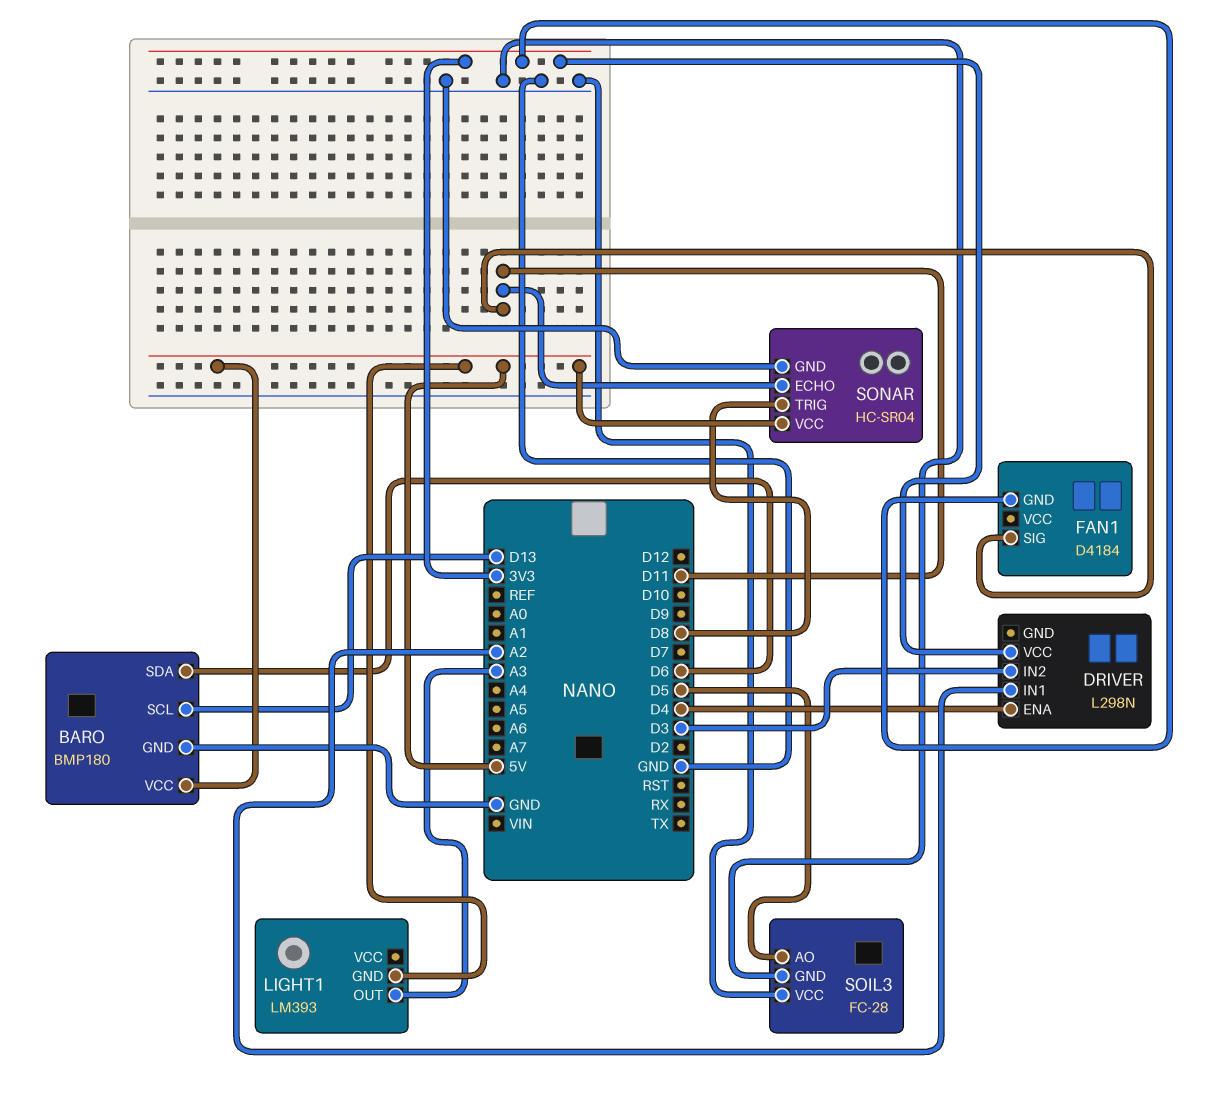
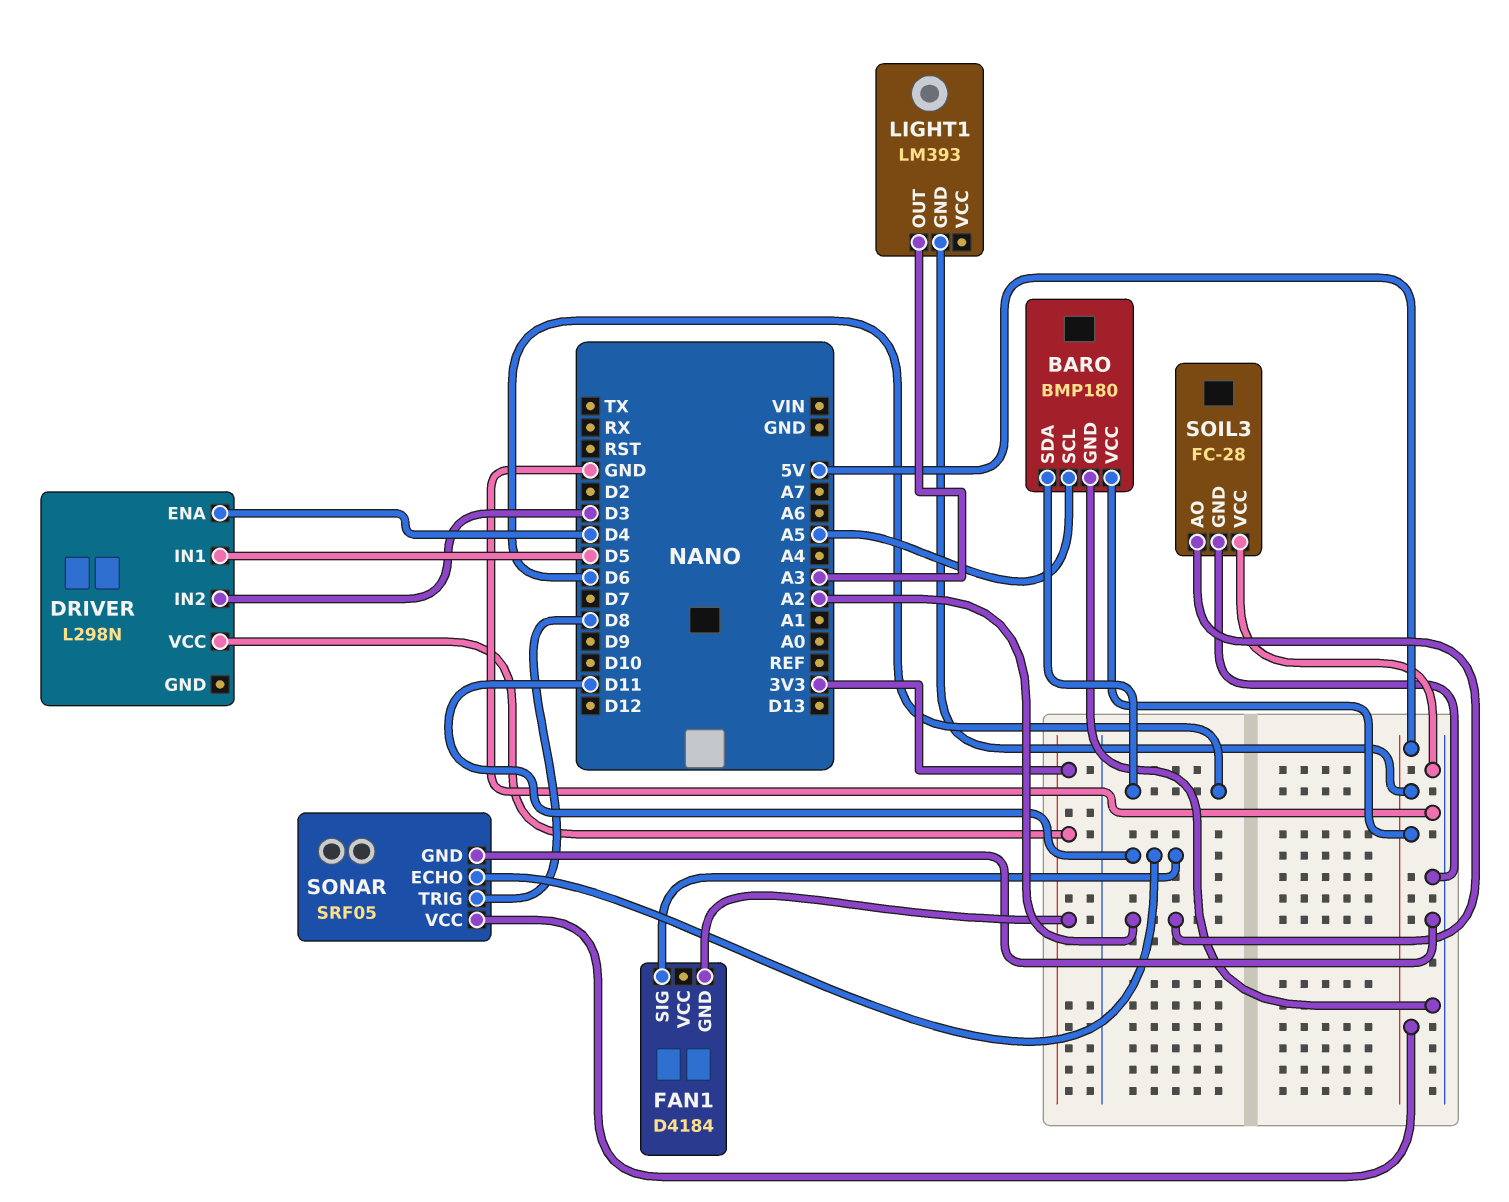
BARO pin SCL: D13 -> A5
DRIVER pin IN1: A2 -> D5
SOIL3 pin AO: D5 -> A2
SONAR: HC-SR04 -> SRF05

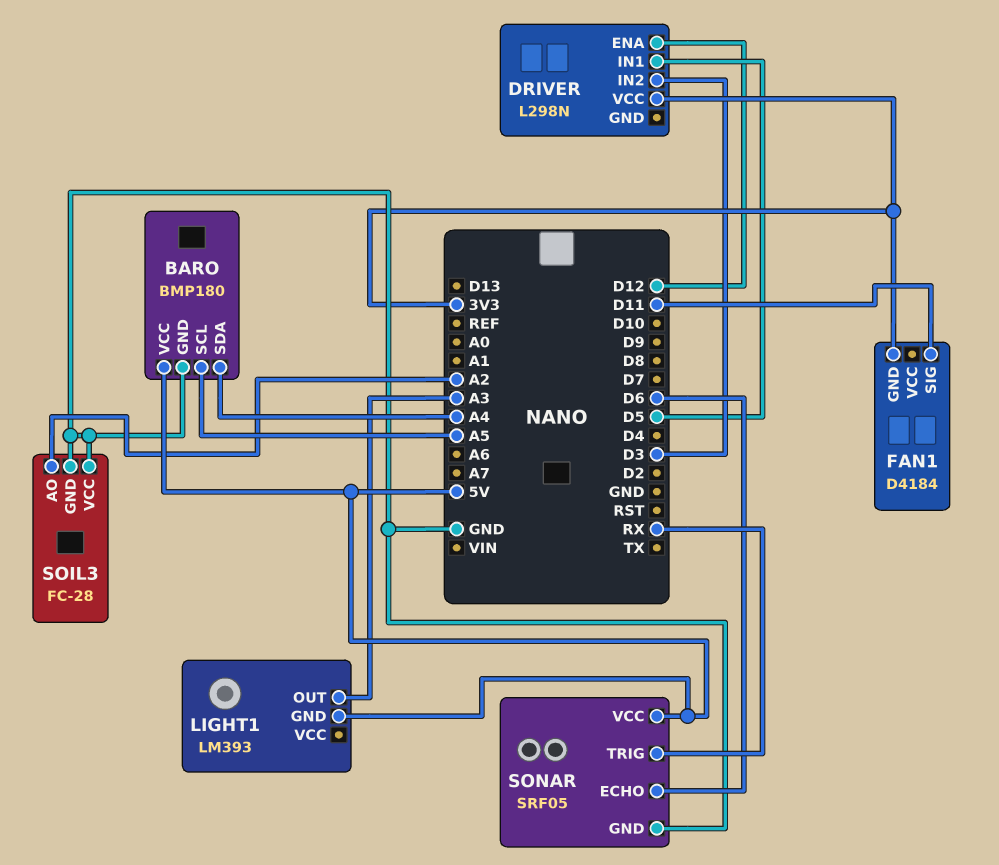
BARO pin SDA: D6 -> A4
DRIVER pin ENA: D4 -> D12
SONAR pin ECHO: D11 -> D6
SONAR pin TRIG: D8 -> RX

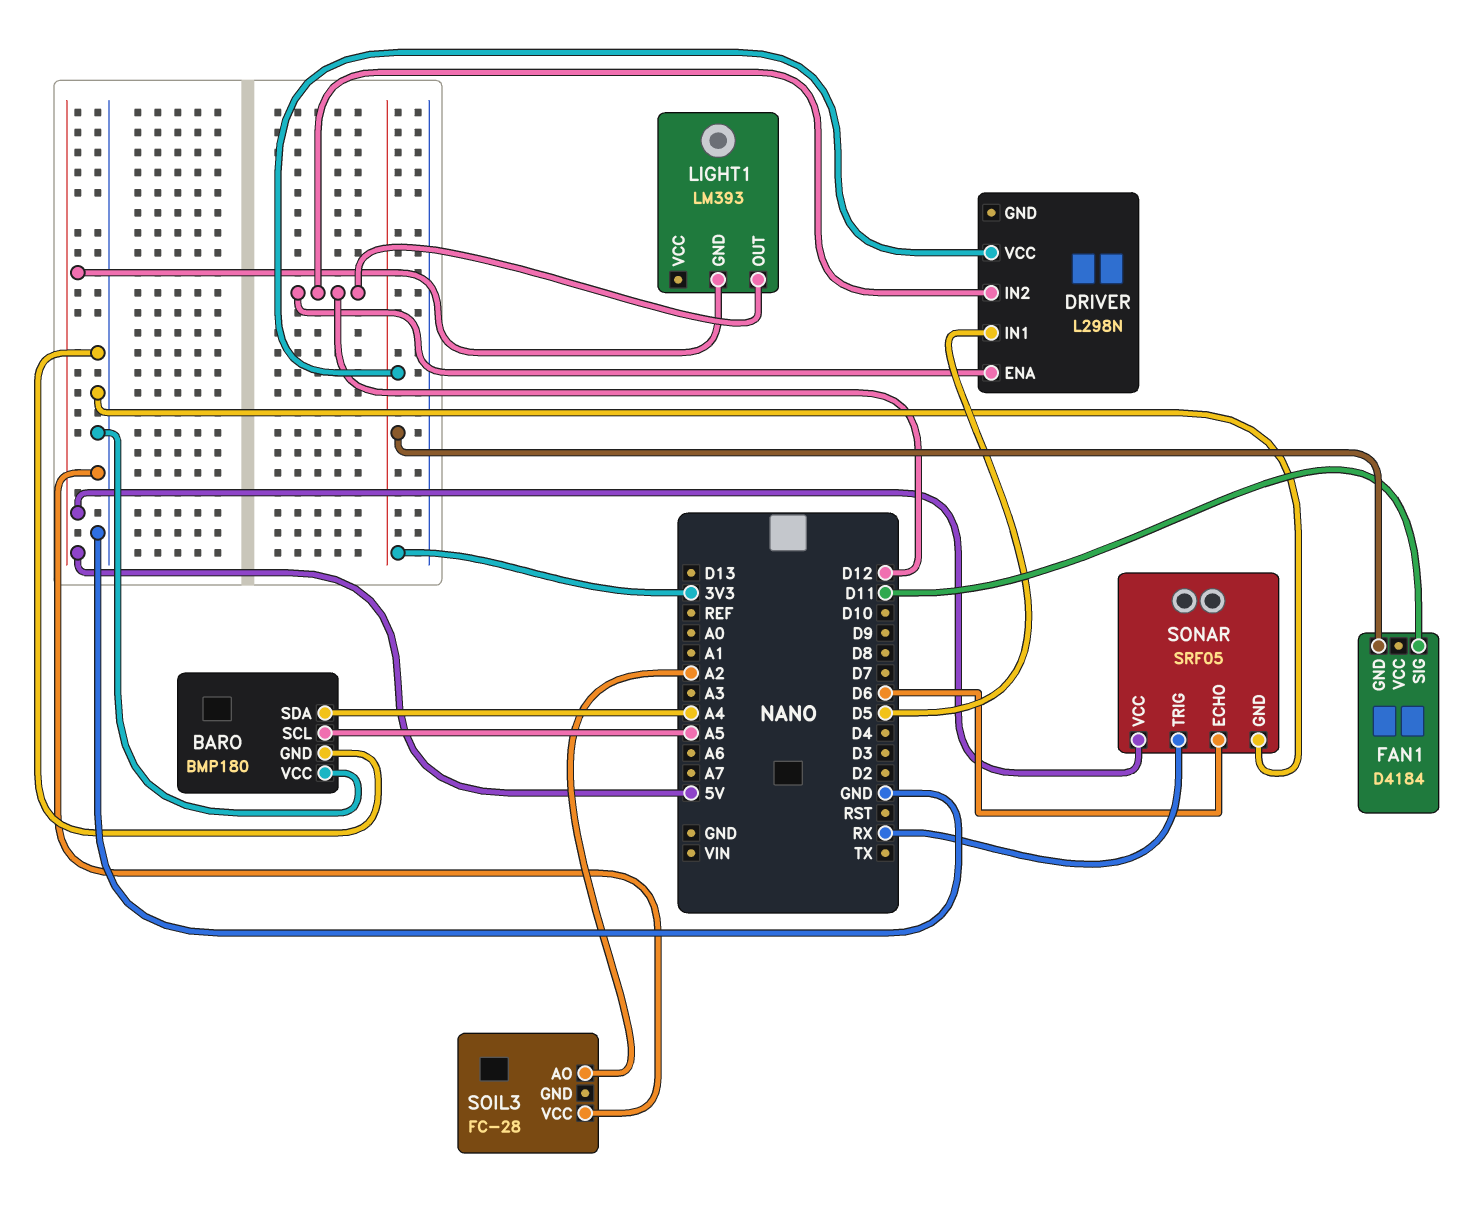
BARO pin VCC: 5V -> GND
DRIVER pin IN2: D3 -> D12
LIGHT1 pin OUT: A3 -> D12
SOIL3 pin GND: GND -> none

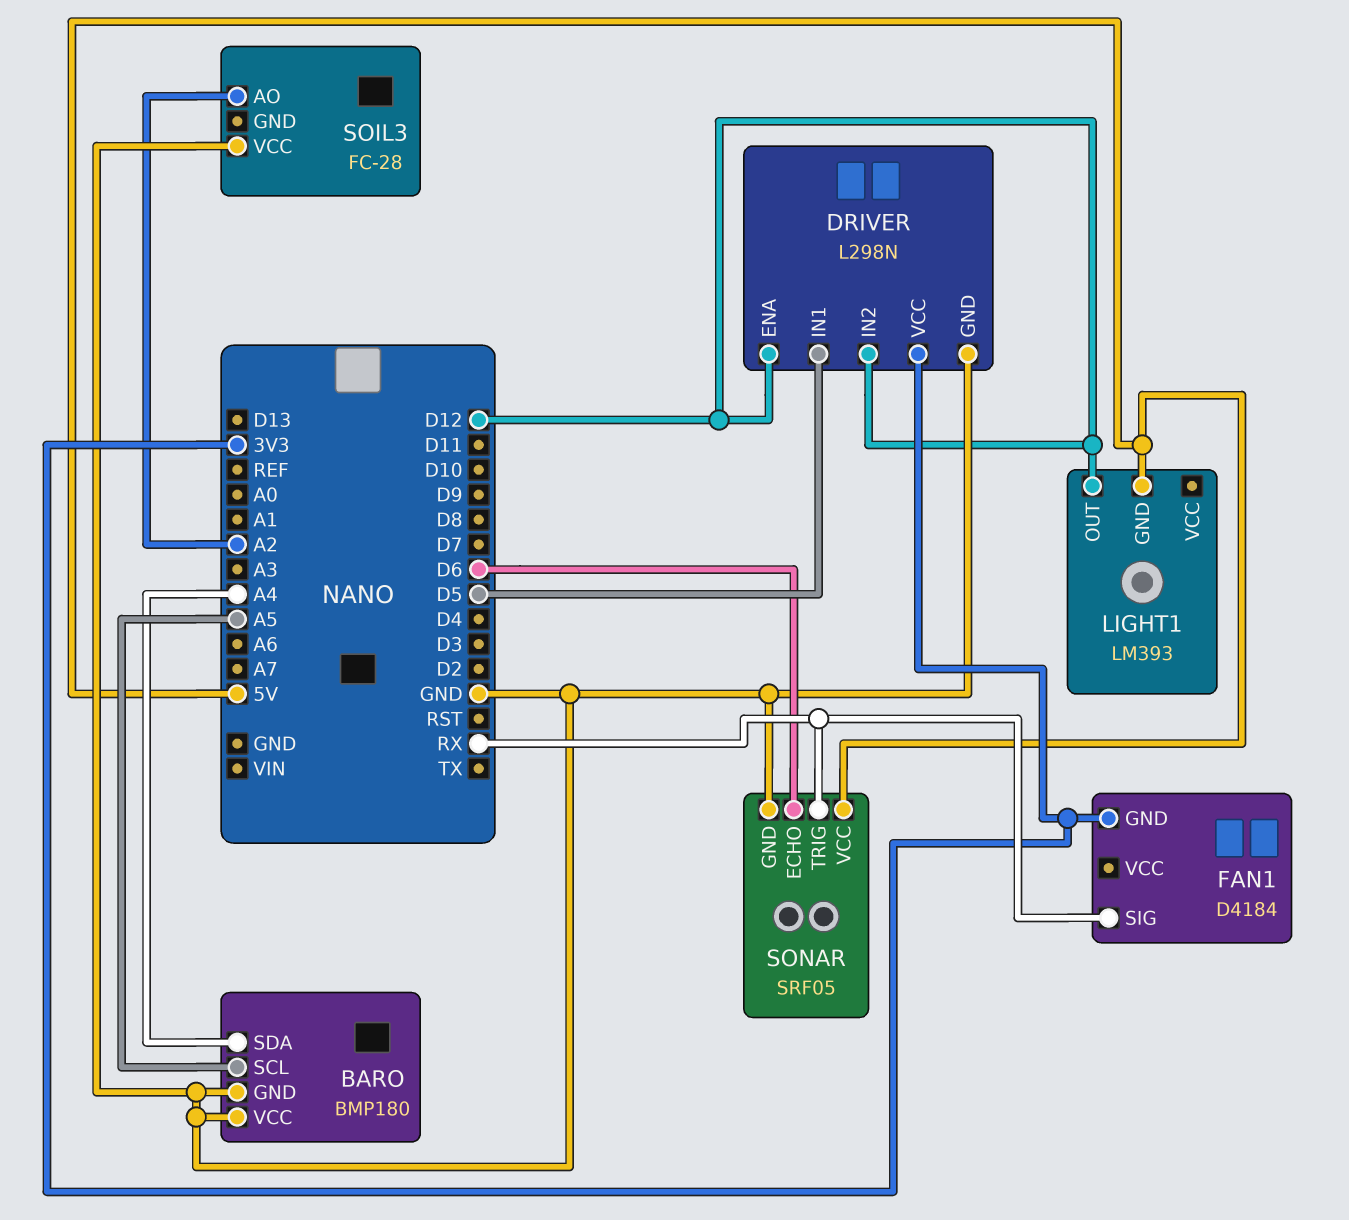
DRIVER pin GND: none -> GND
FAN1 pin SIG: D11 -> RX

